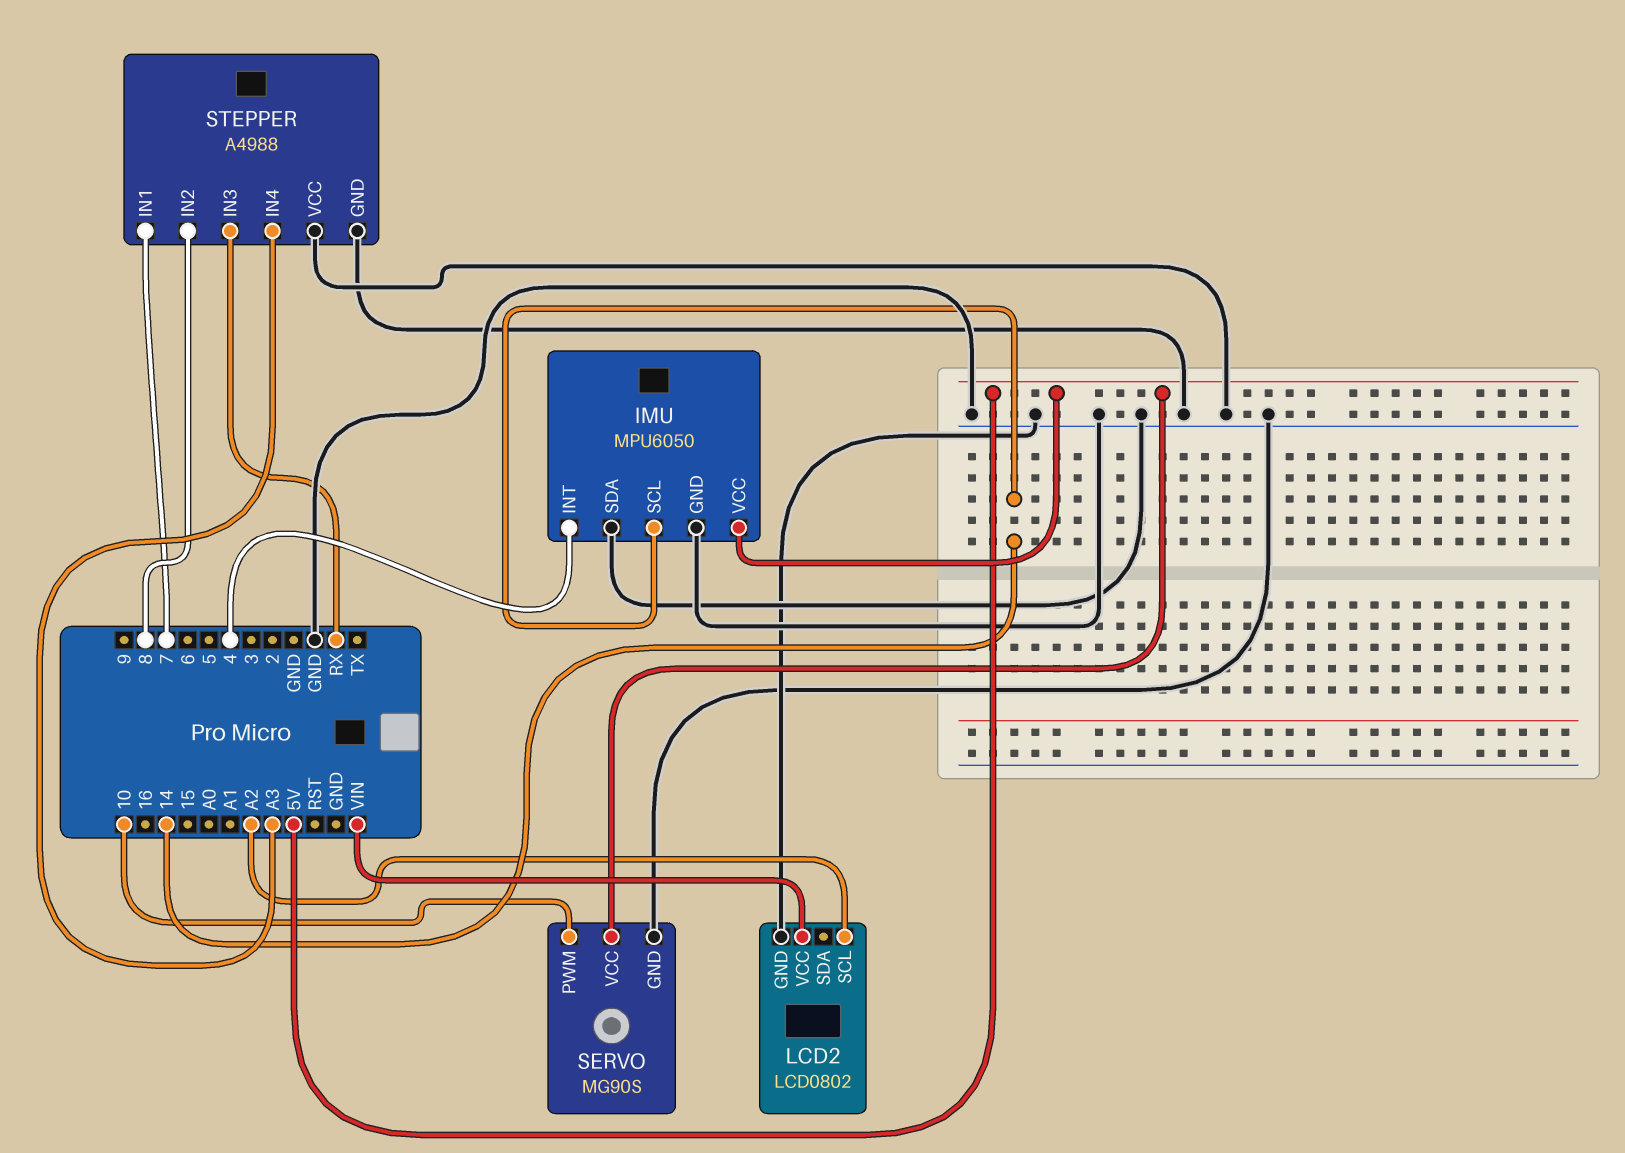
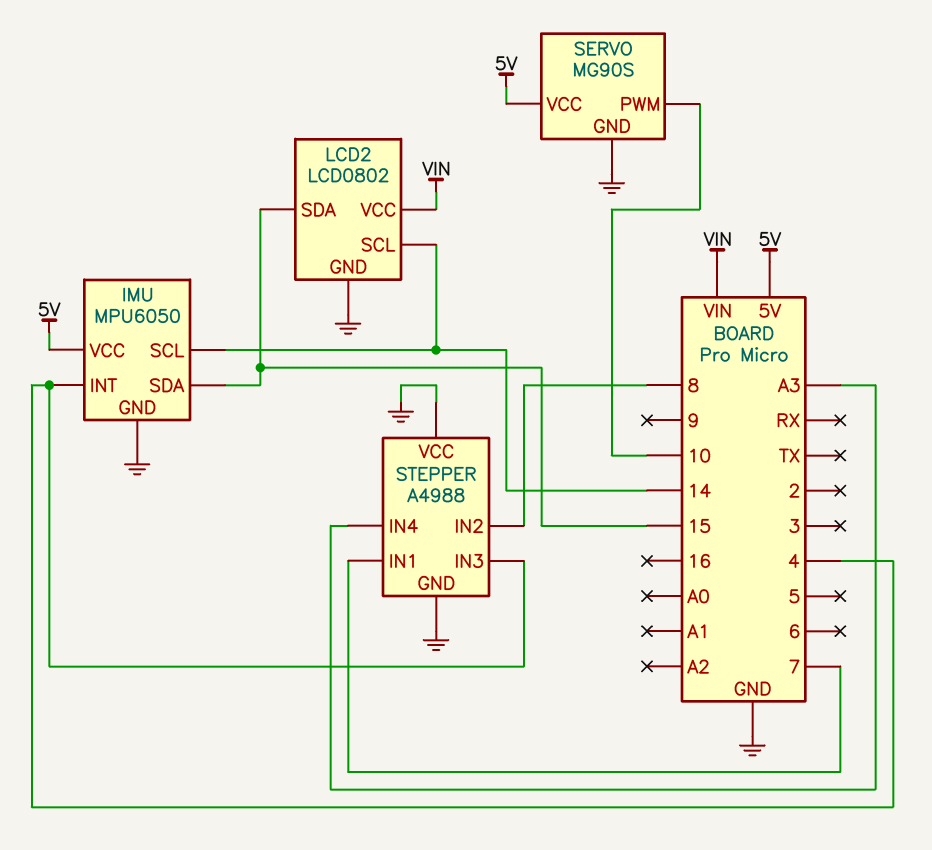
IMU pin SDA: GND -> 15
LCD2 pin SCL: A2 -> 14
LCD2 pin SDA: none -> 15
STEPPER pin IN3: RX -> 4

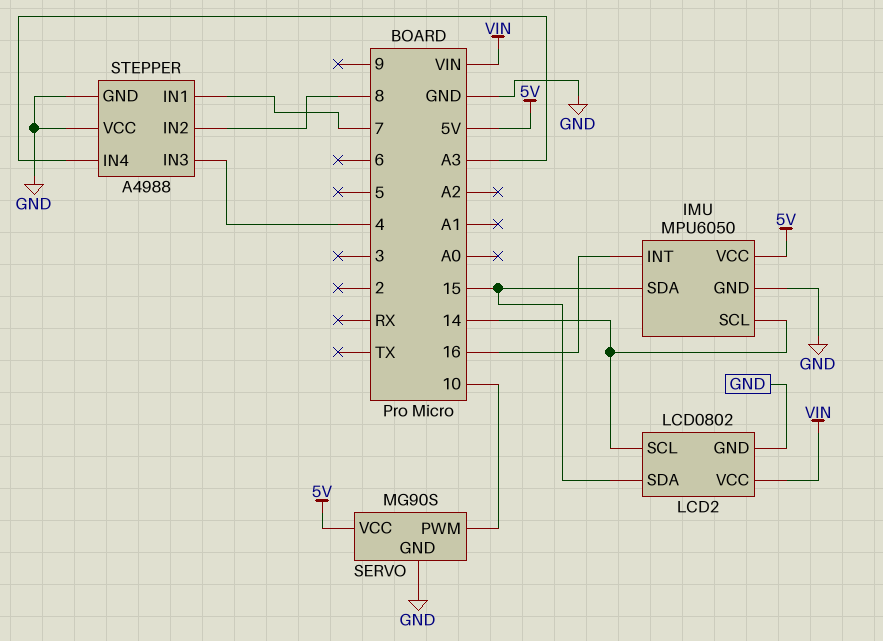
IMU pin INT: 4 -> 16

